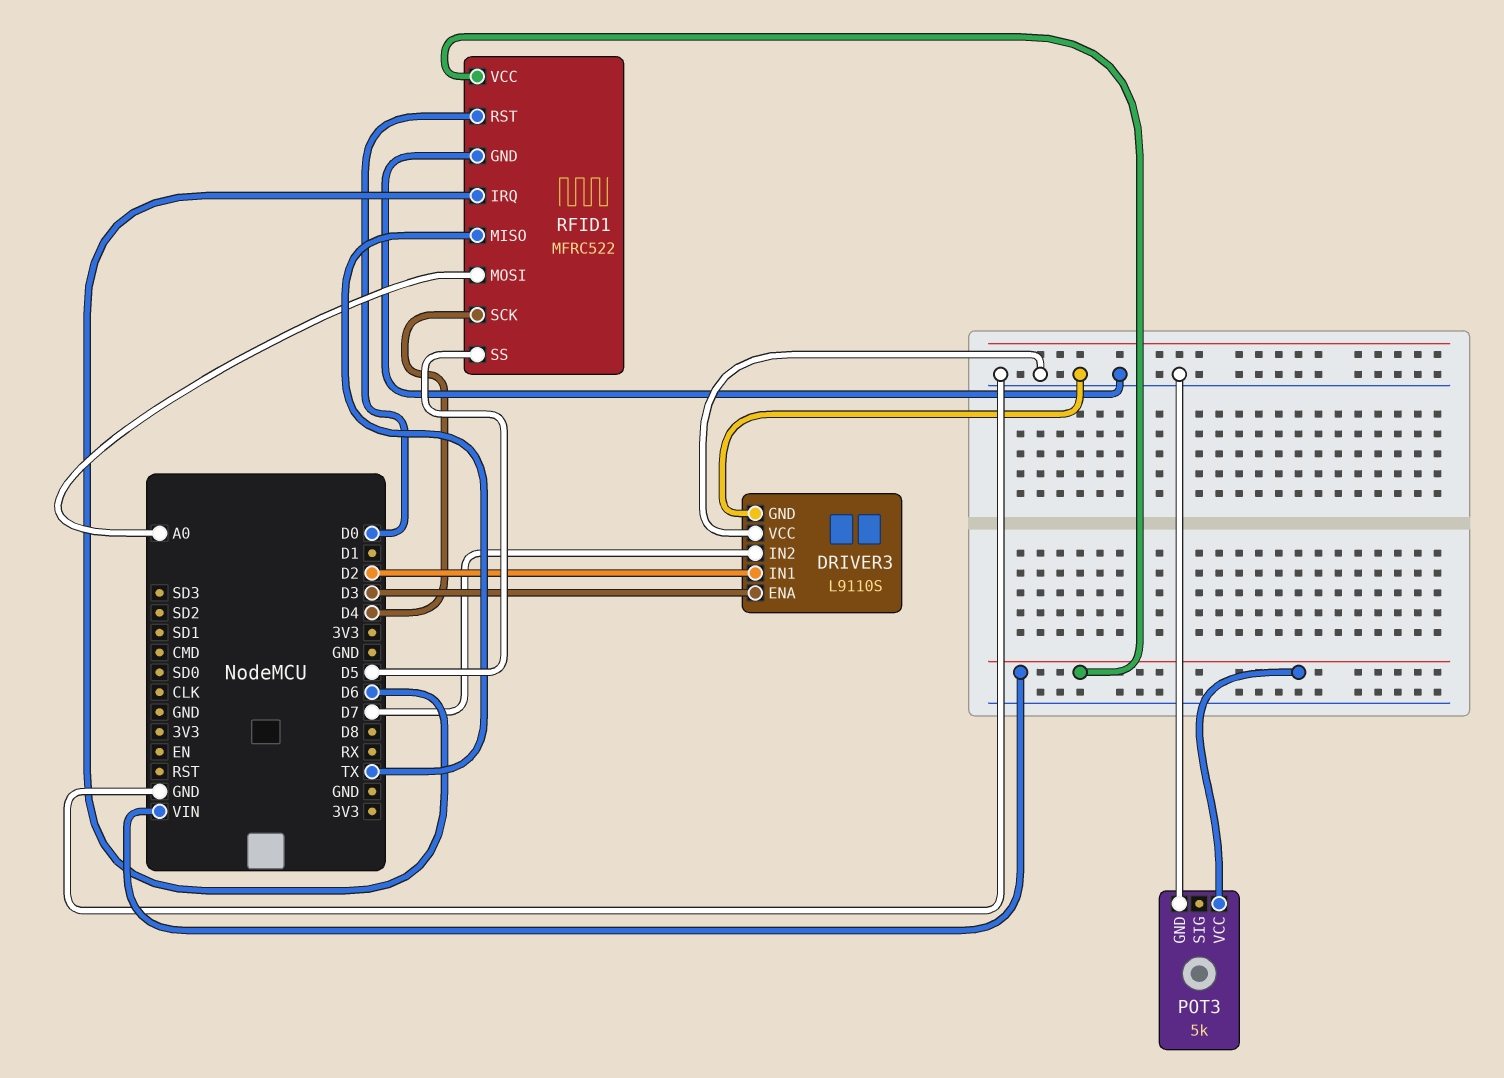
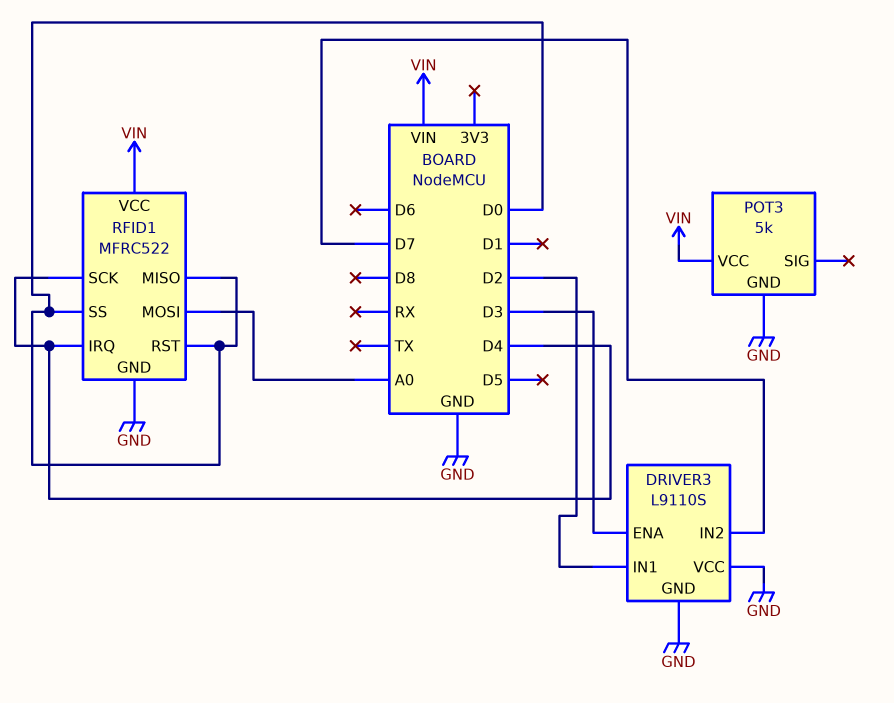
RFID1 pin IRQ: D6 -> D4
RFID1 pin MISO: TX -> D0
RFID1 pin SS: D5 -> D0

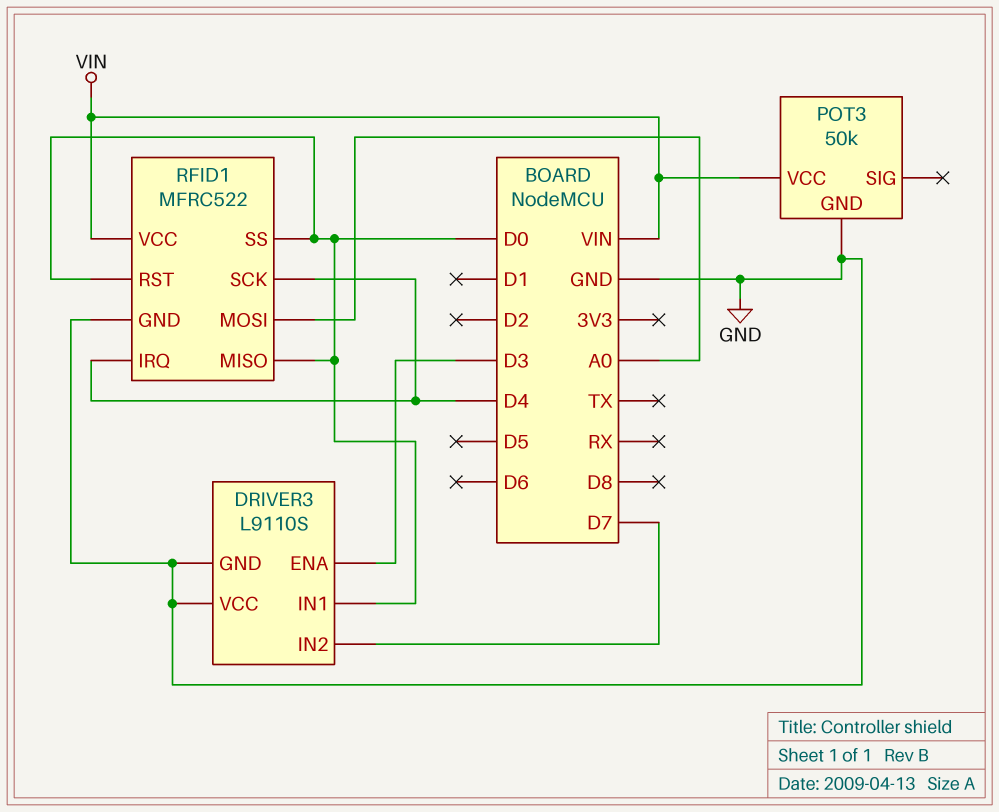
DRIVER3 pin IN1: D2 -> D0
POT3: 5k -> 50k

